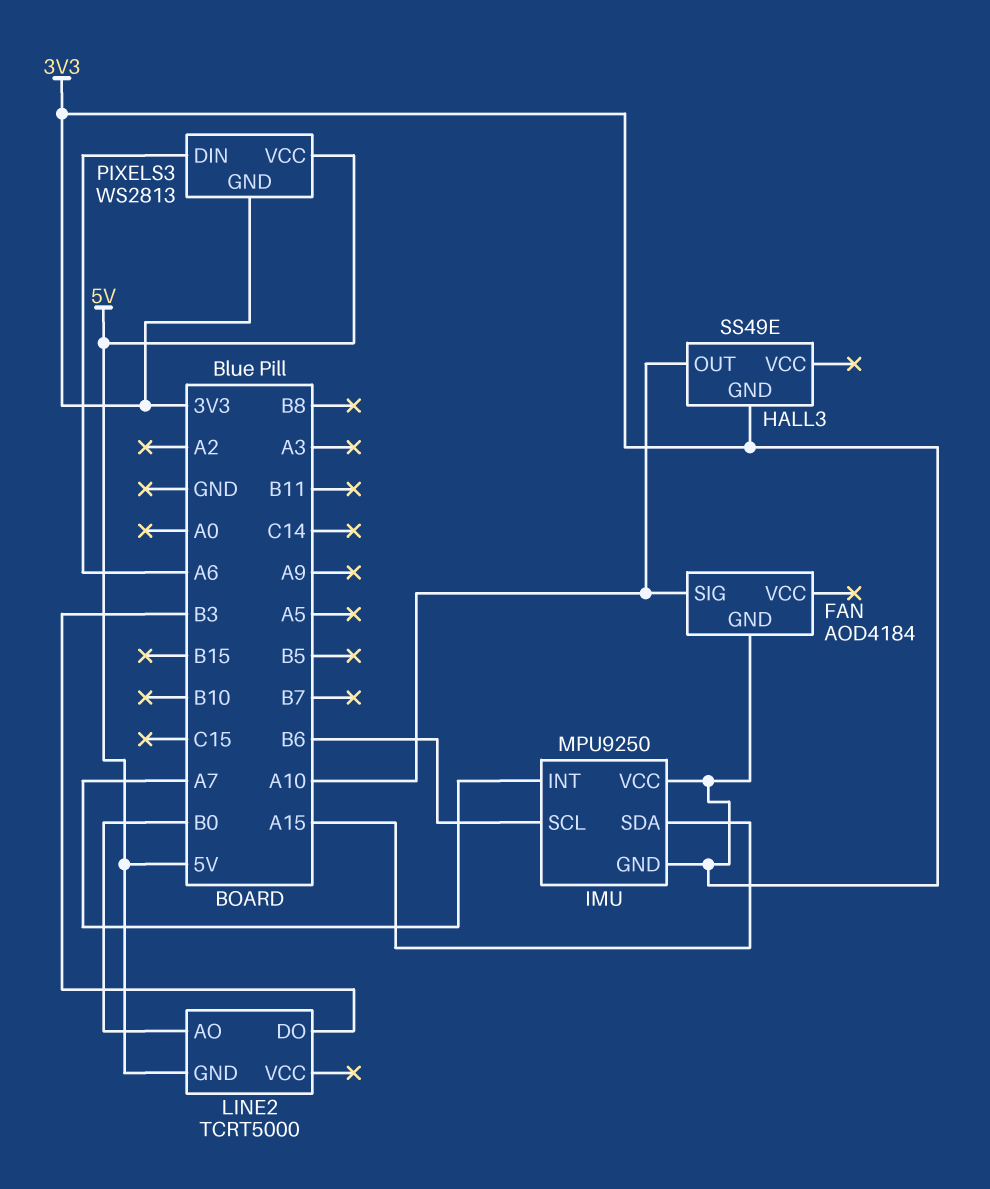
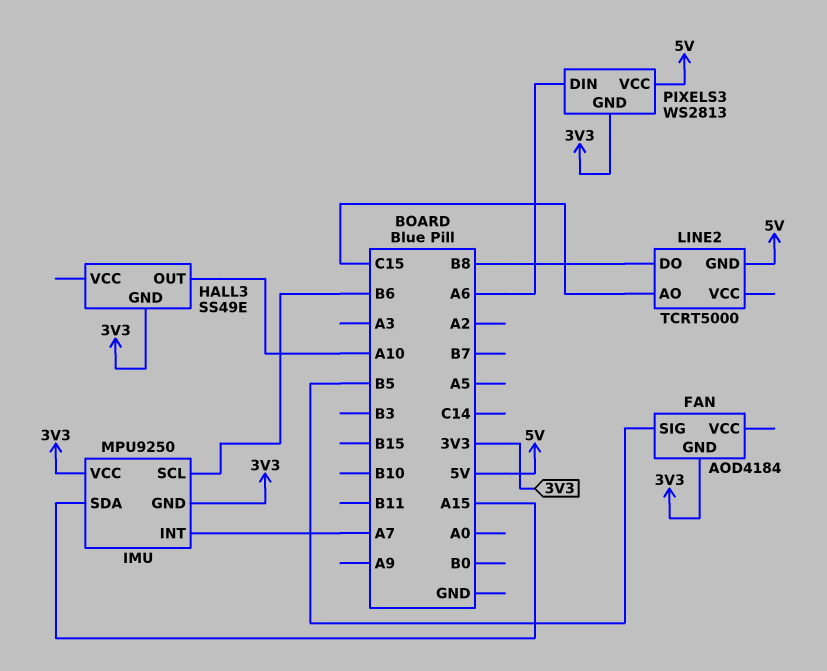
FAN pin SIG: A10 -> B5
LINE2 pin AO: B0 -> C15
LINE2 pin DO: B3 -> B8

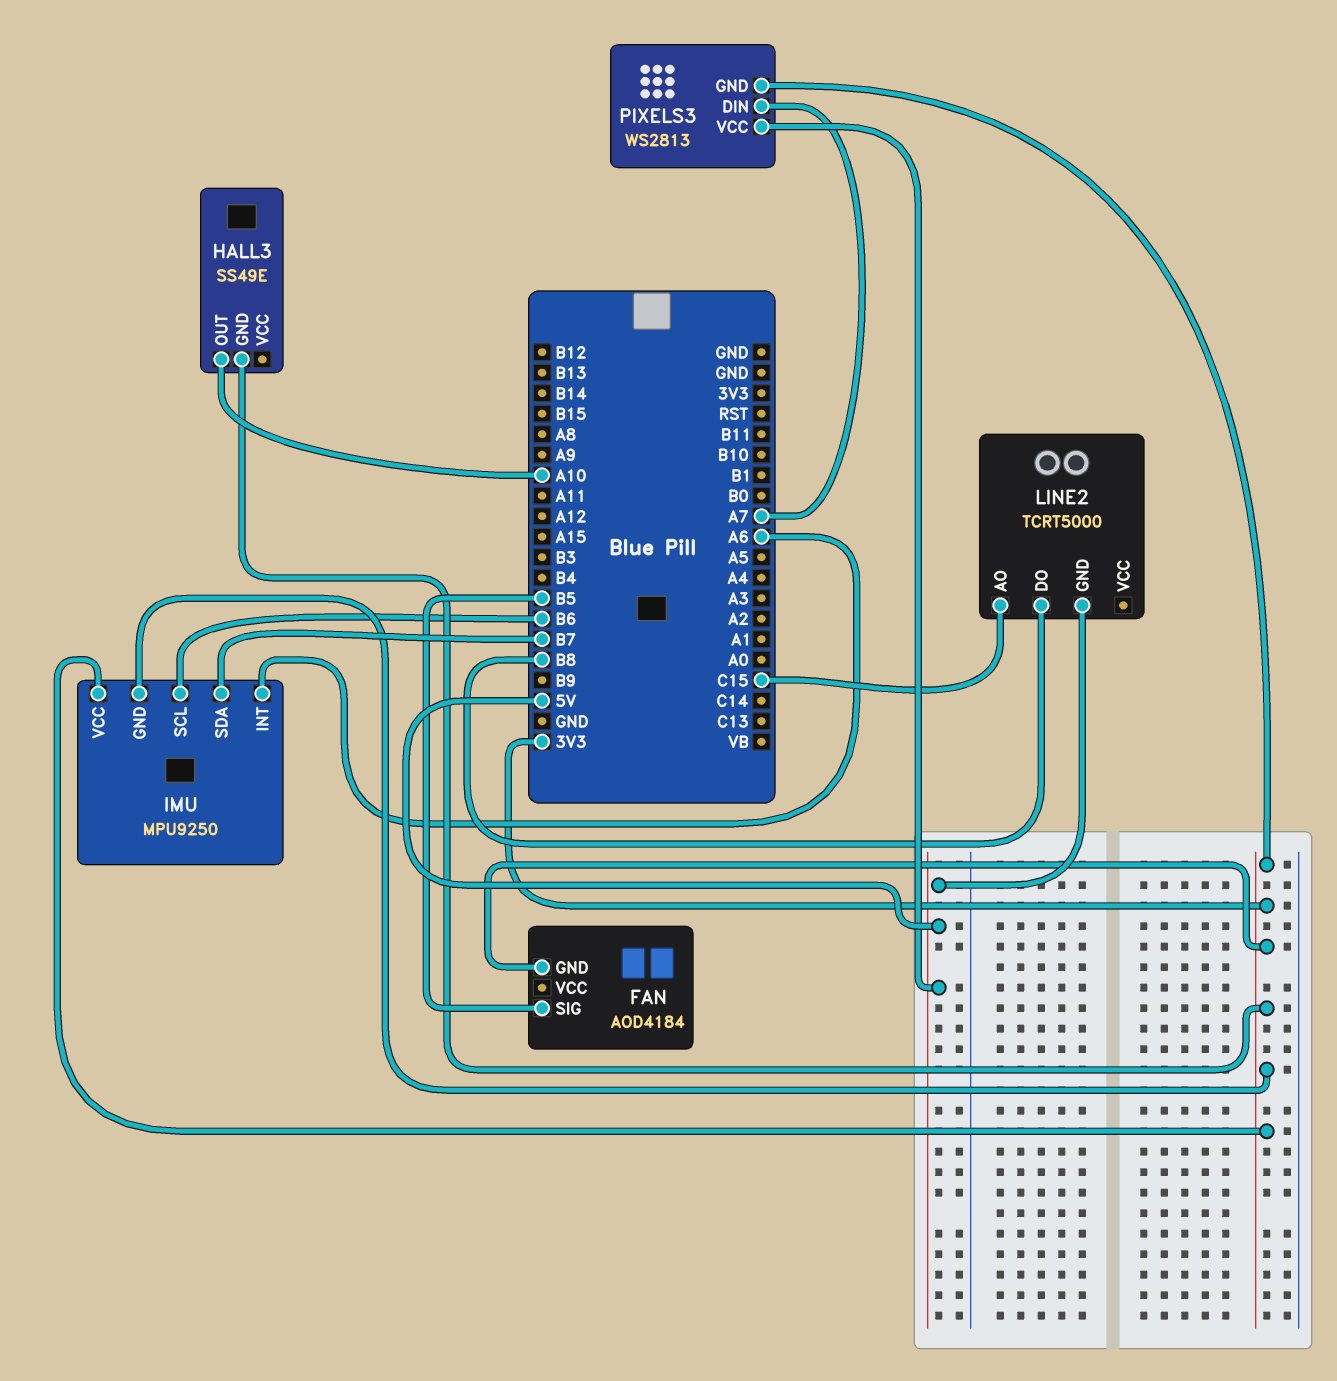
IMU pin INT: A7 -> A6
IMU pin SDA: A15 -> B7
PIXELS3 pin DIN: A6 -> A7

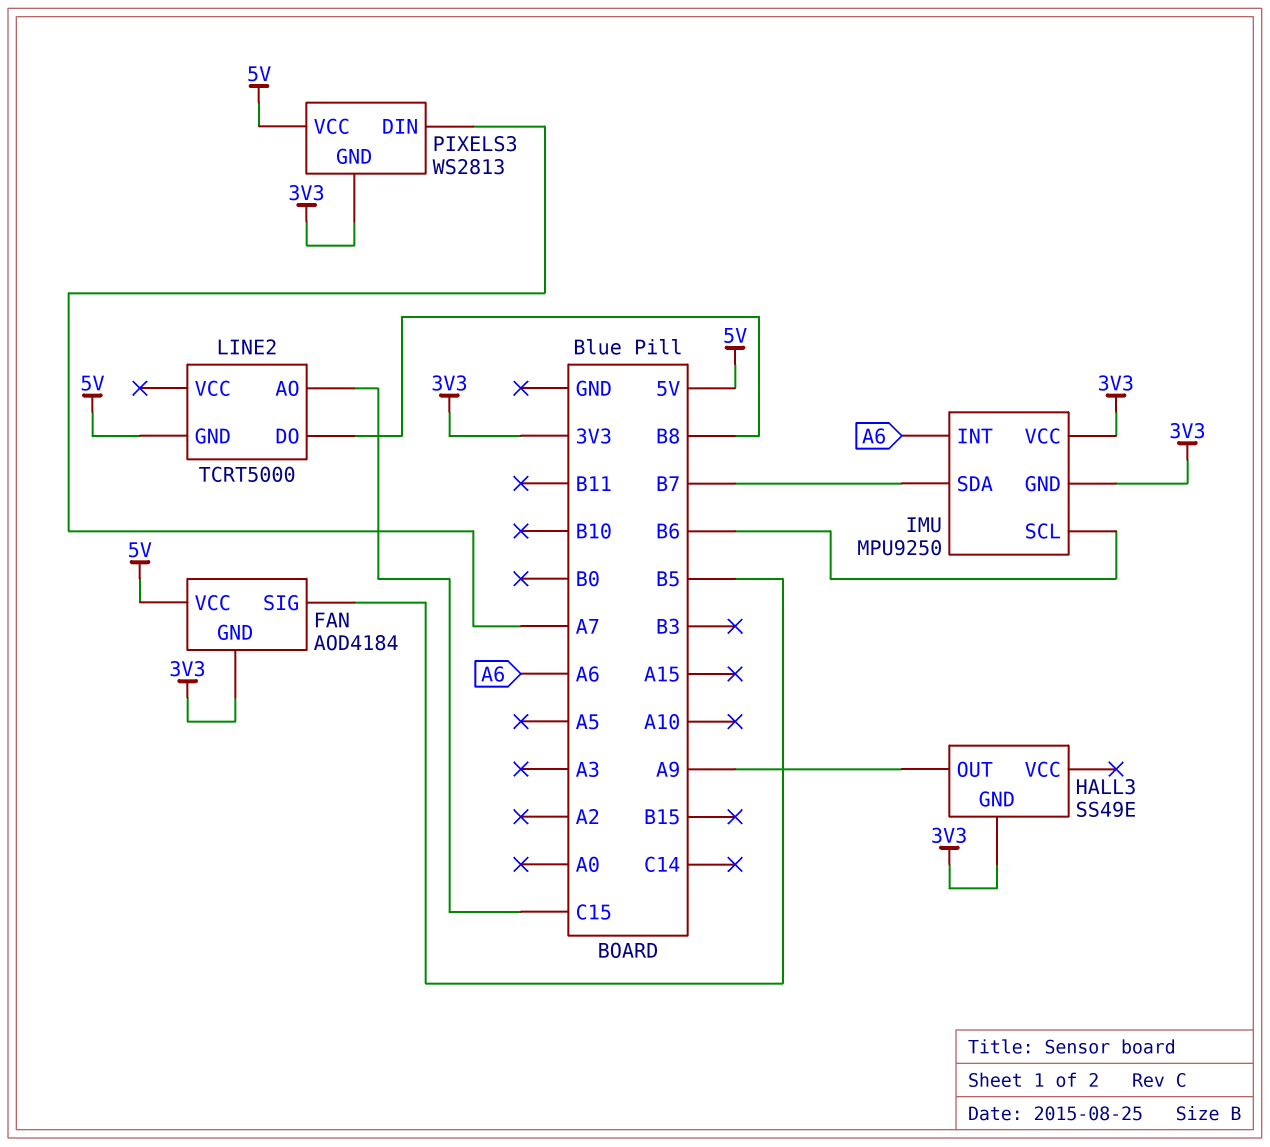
FAN pin VCC: none -> 5V
HALL3 pin OUT: A10 -> A9

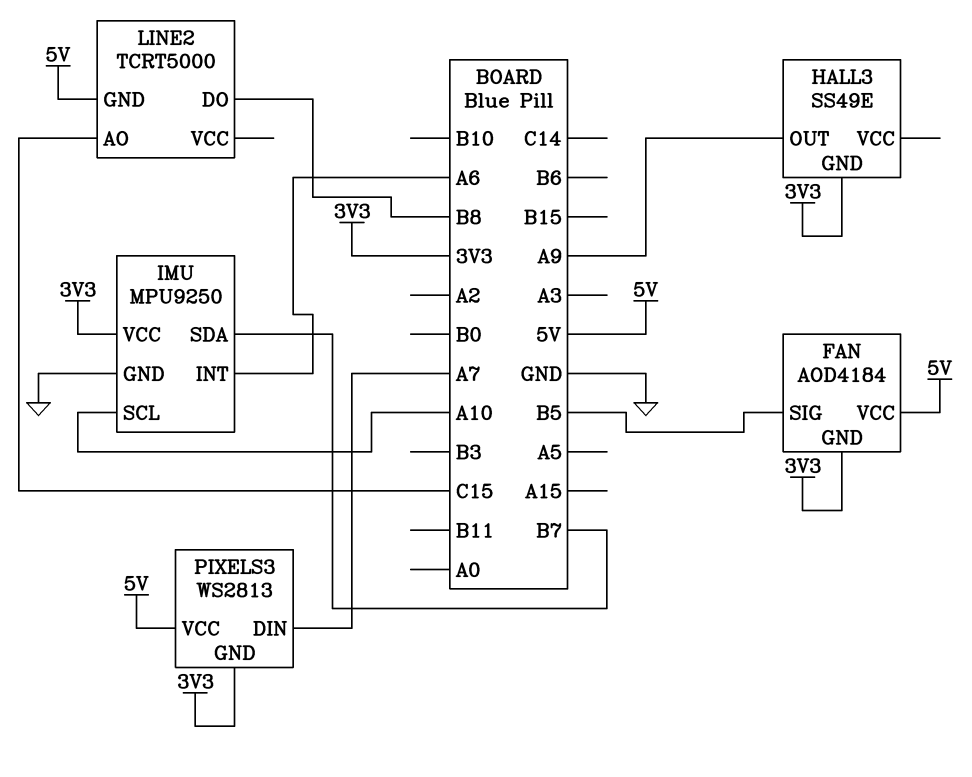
IMU pin GND: 3V3 -> GND
IMU pin SCL: B6 -> A10

